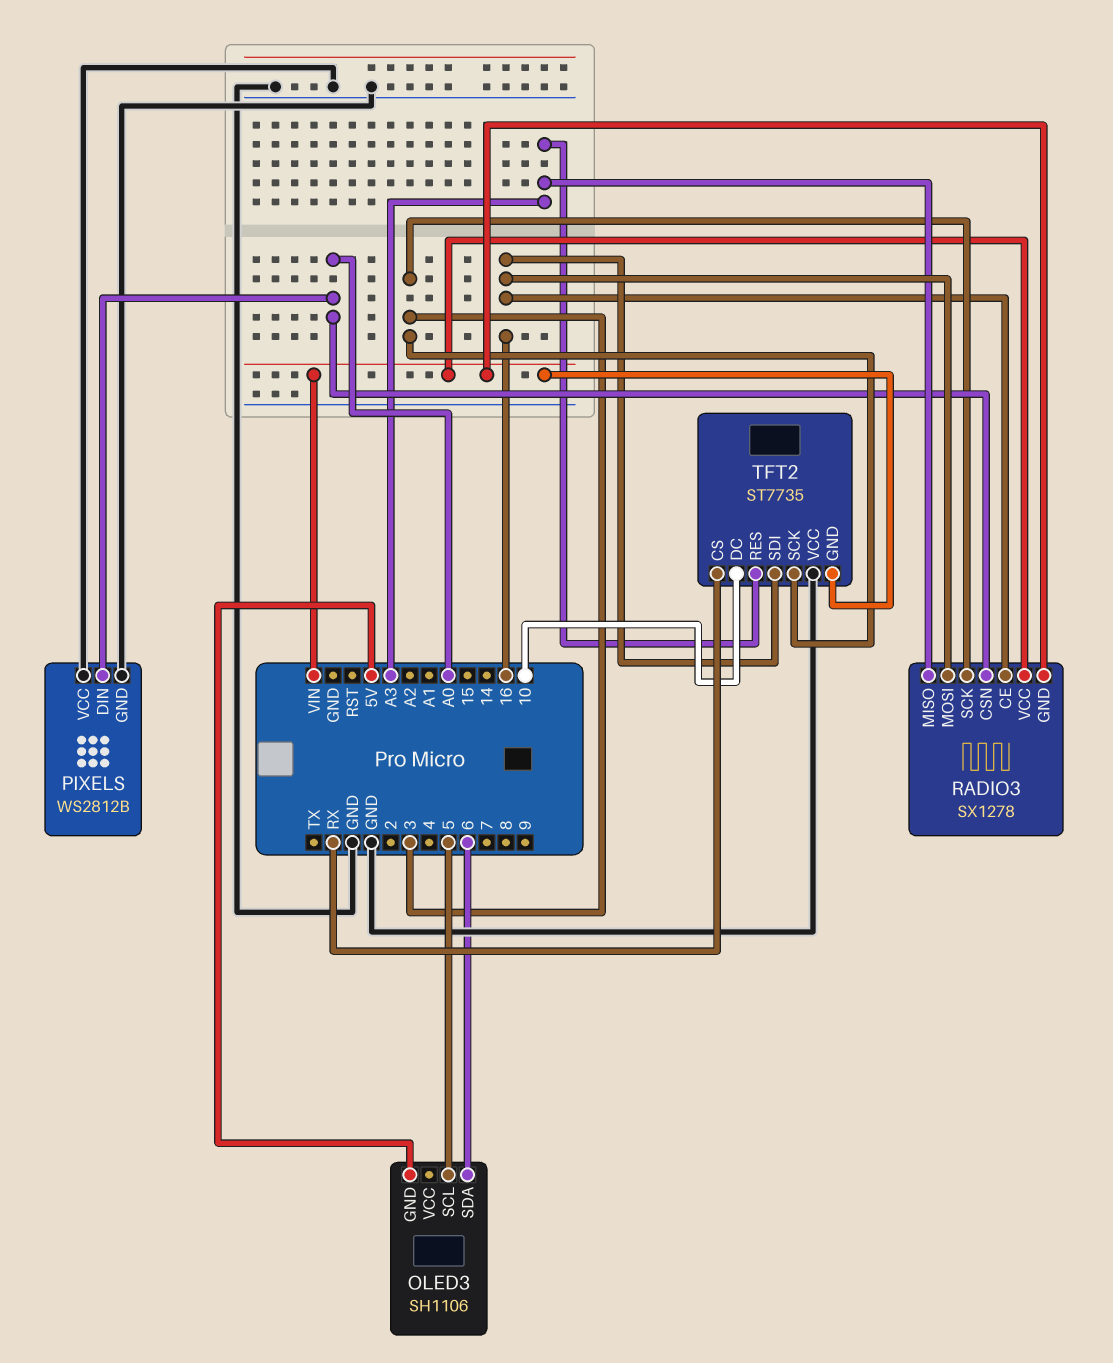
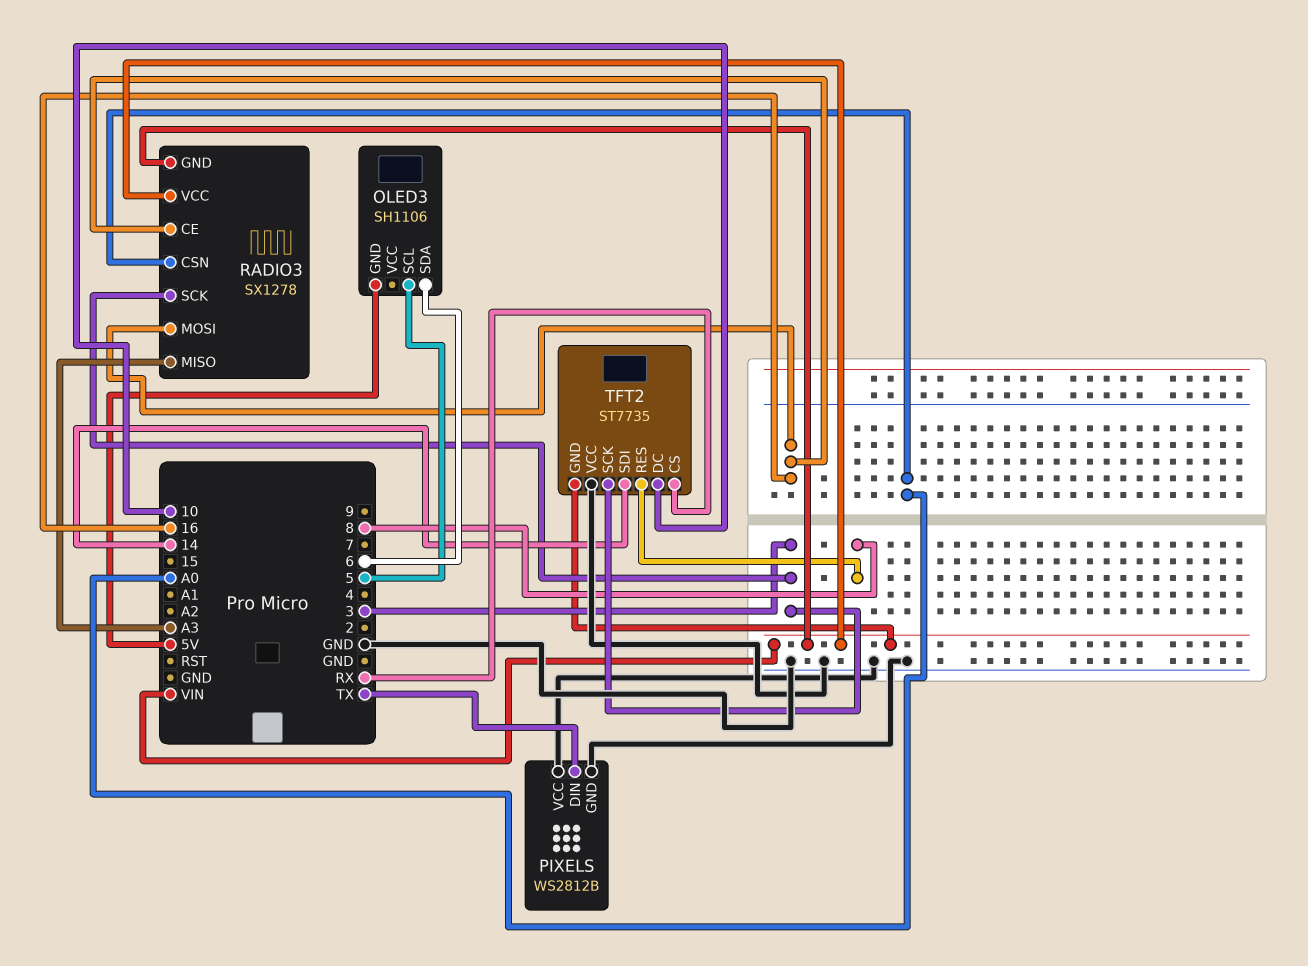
PIXELS pin DIN: A0 -> TX
TFT2 pin RES: A3 -> 8
TFT2 pin SDI: 16 -> 14

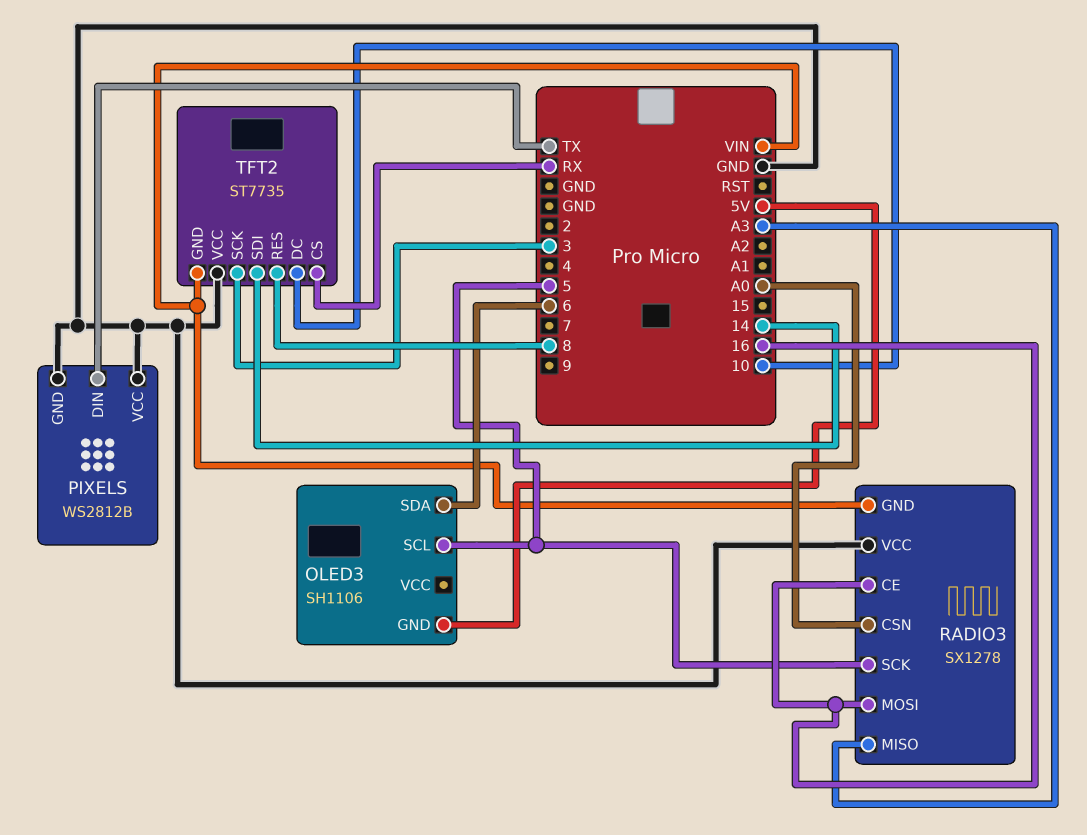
RADIO3 pin SCK: 3 -> 5
RADIO3 pin VCC: VIN -> GND

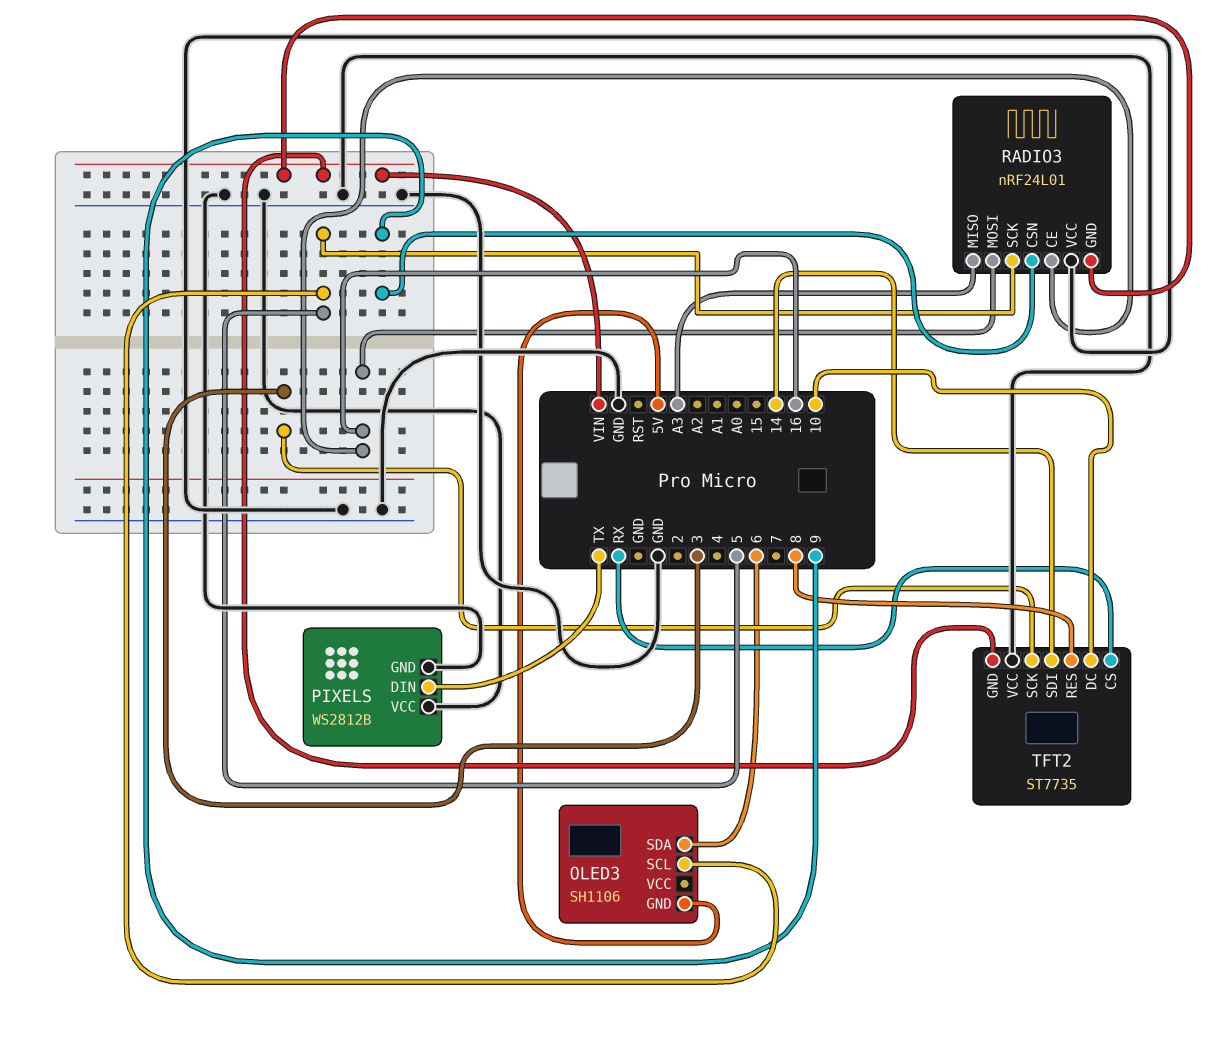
RADIO3: SX1278 -> nRF24L01
RADIO3 pin CSN: A0 -> 9

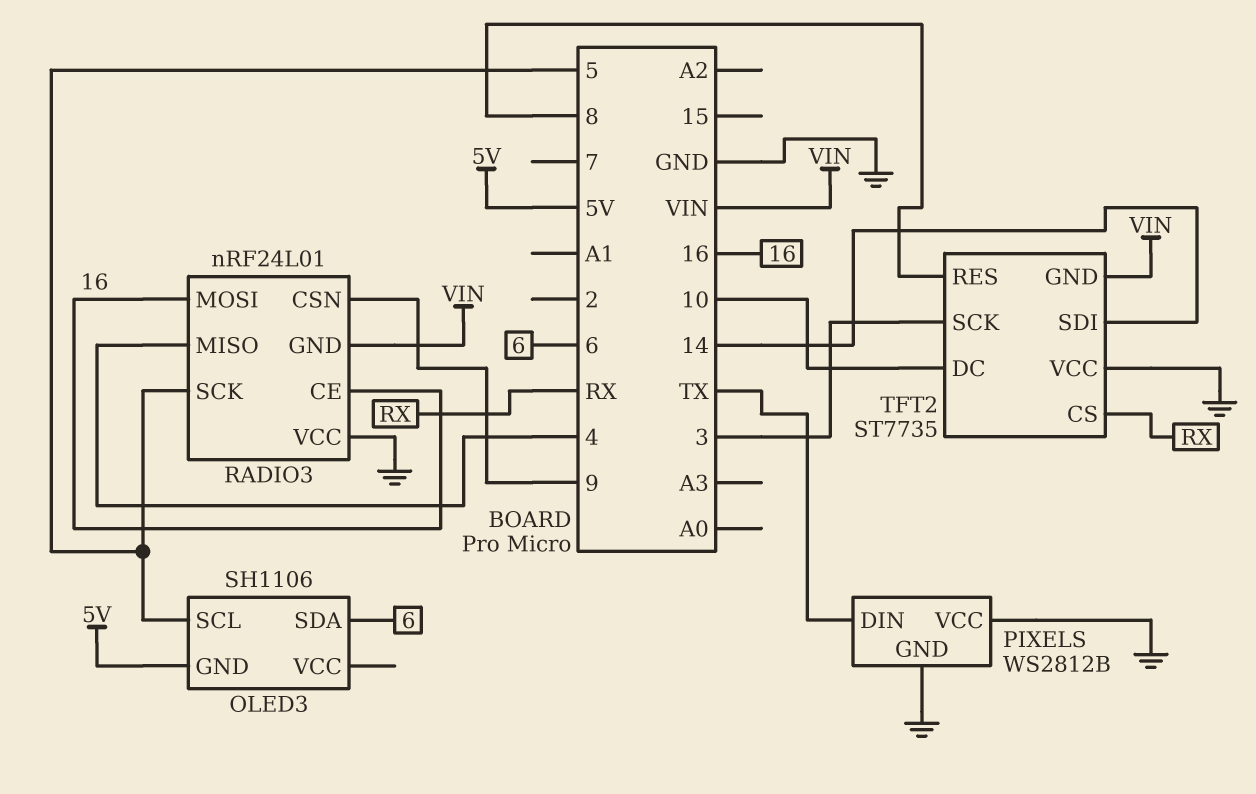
RADIO3 pin MISO: A3 -> 4

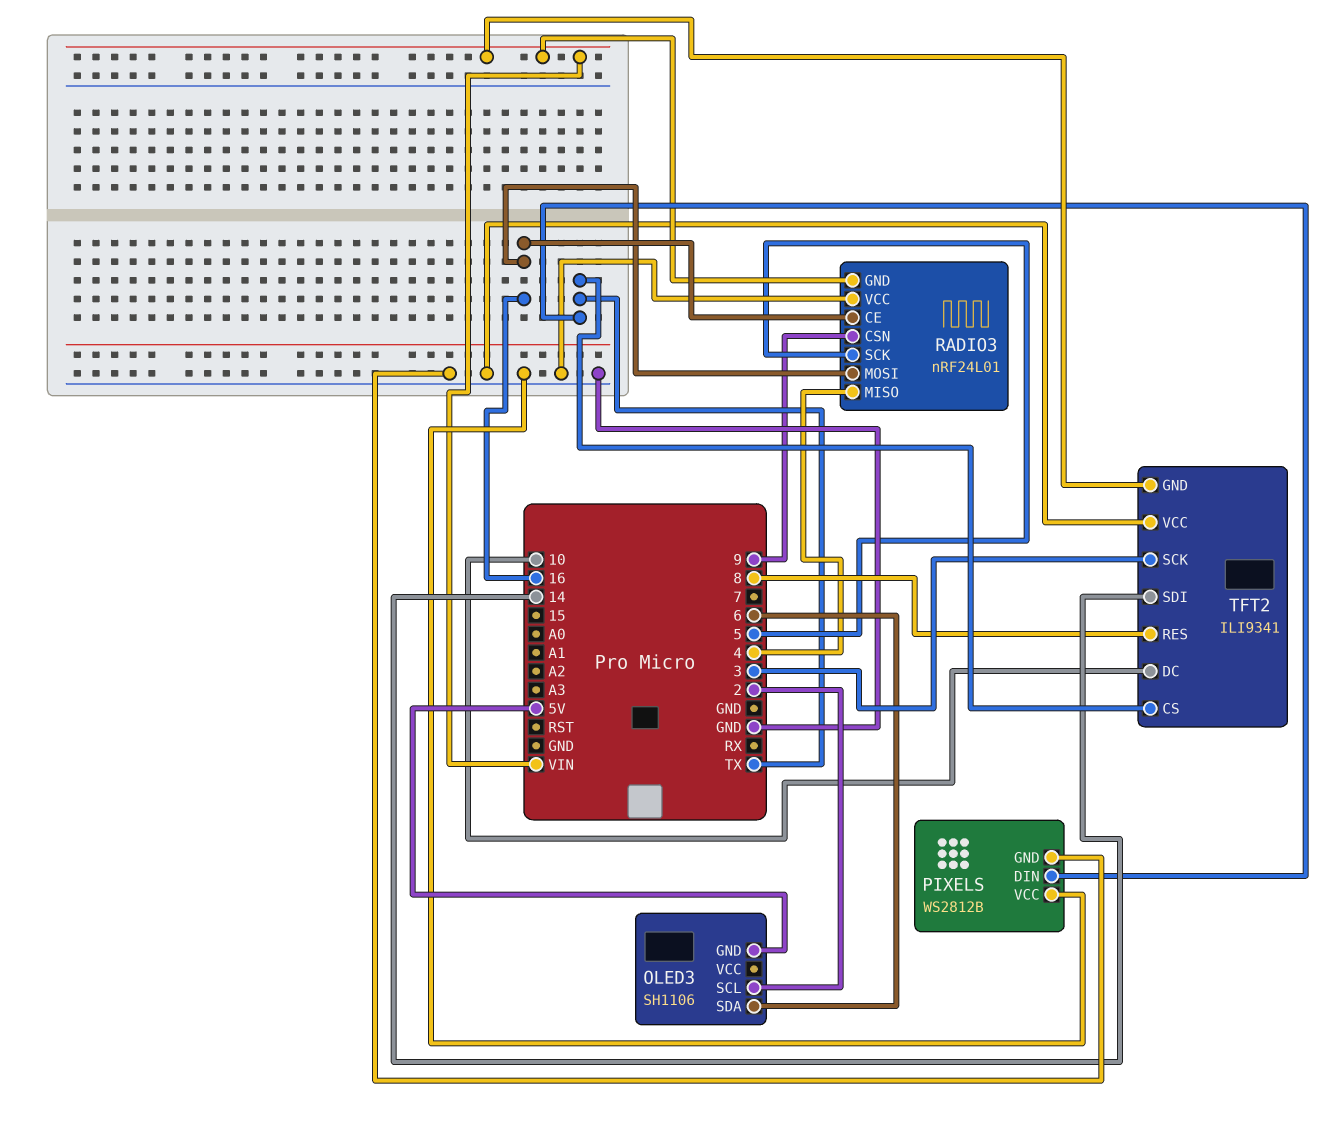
OLED3 pin SCL: 5 -> 2
TFT2: ST7735 -> ILI9341
TFT2 pin CS: RX -> TX

